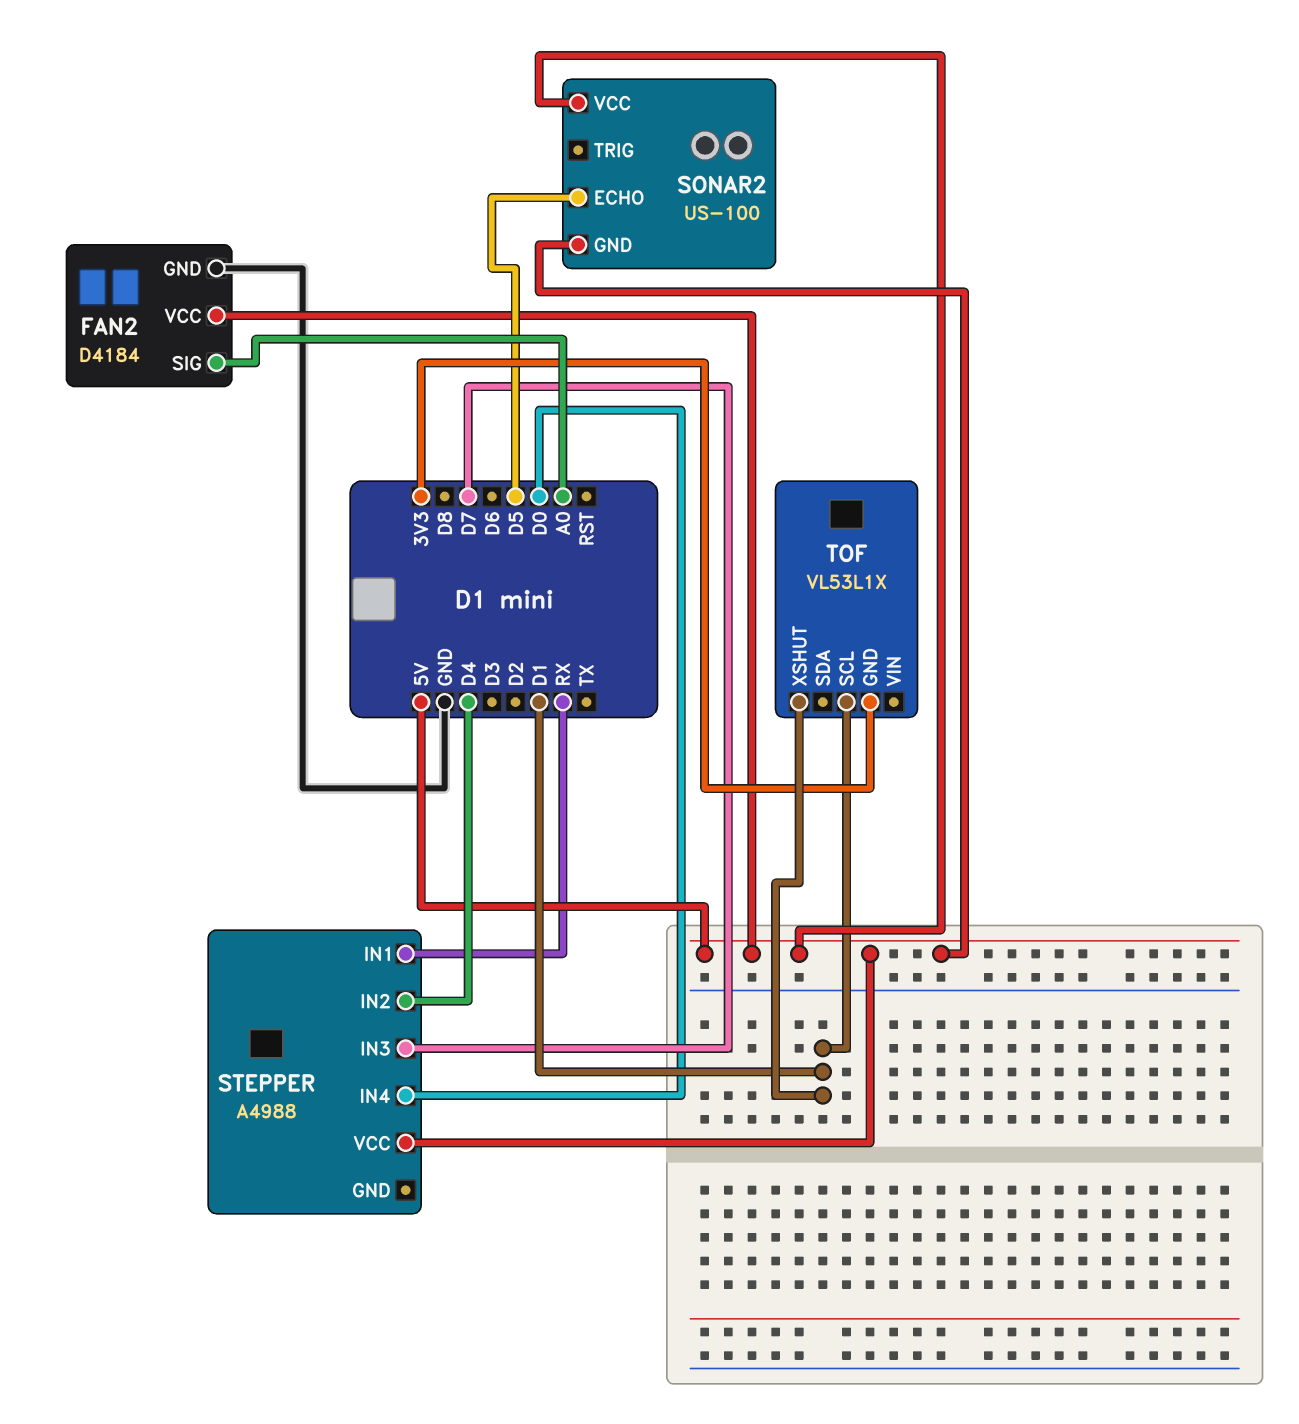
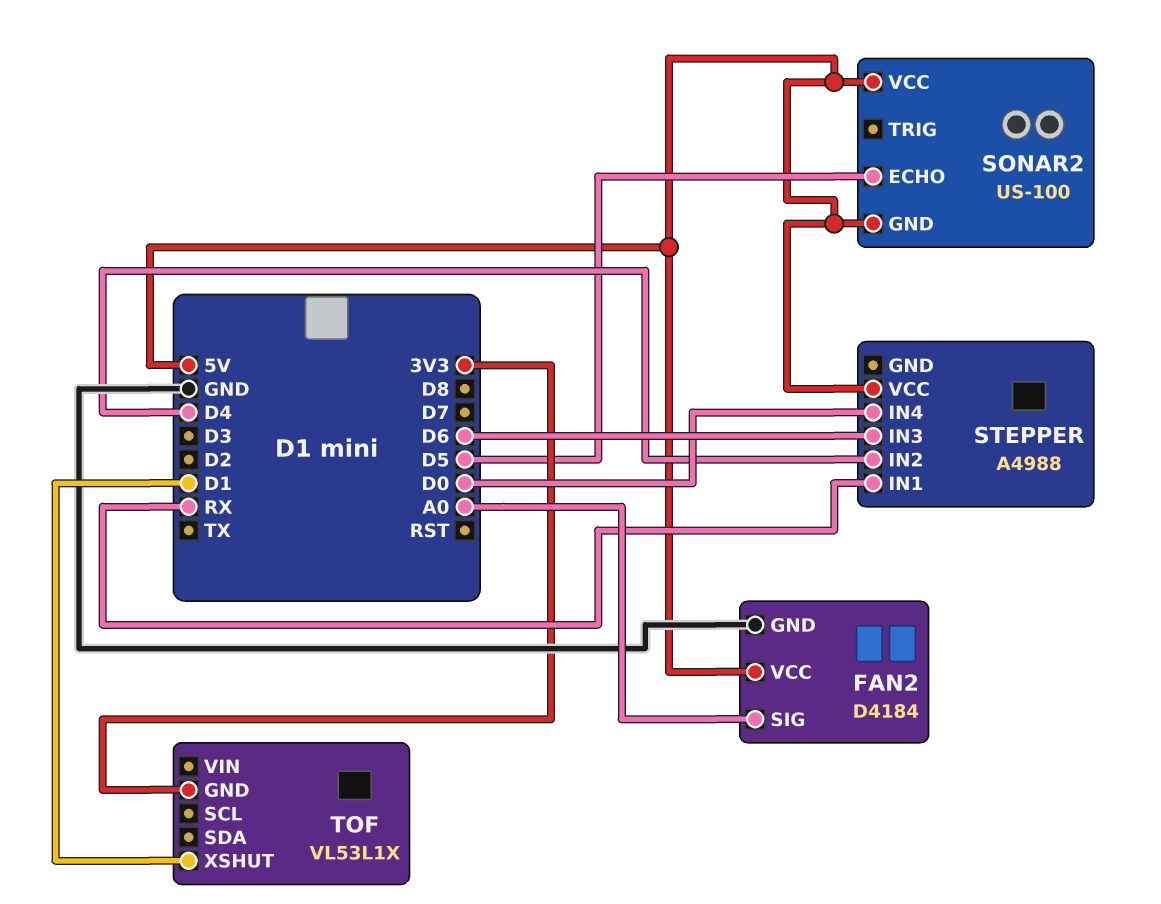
STEPPER pin IN3: D7 -> D6
TOF pin SCL: D1 -> none

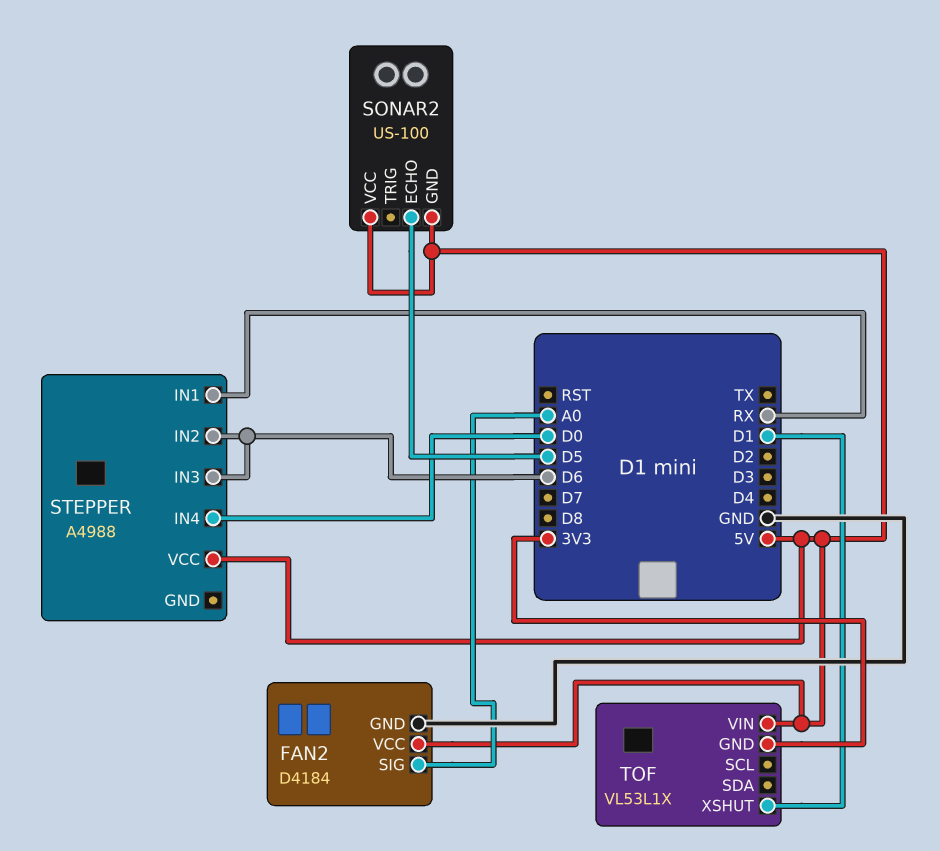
STEPPER pin IN2: D4 -> D6
TOF pin VIN: none -> 5V

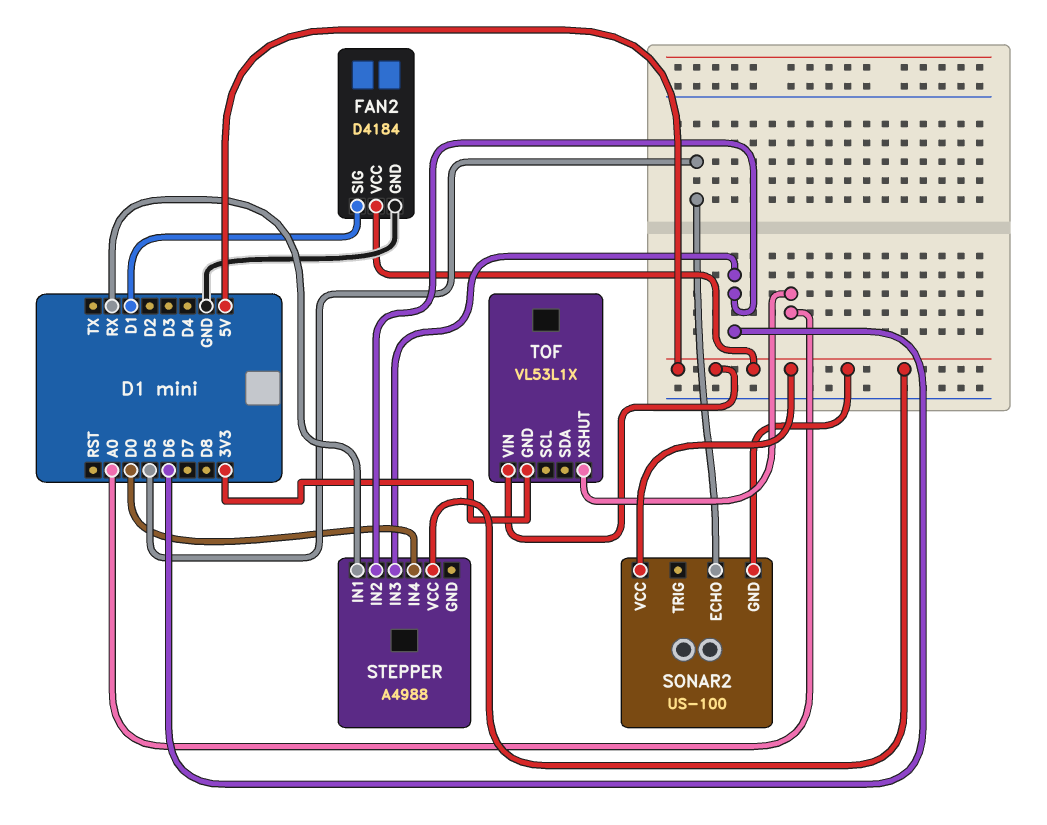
FAN2 pin SIG: A0 -> D1
TOF pin XSHUT: D1 -> A0

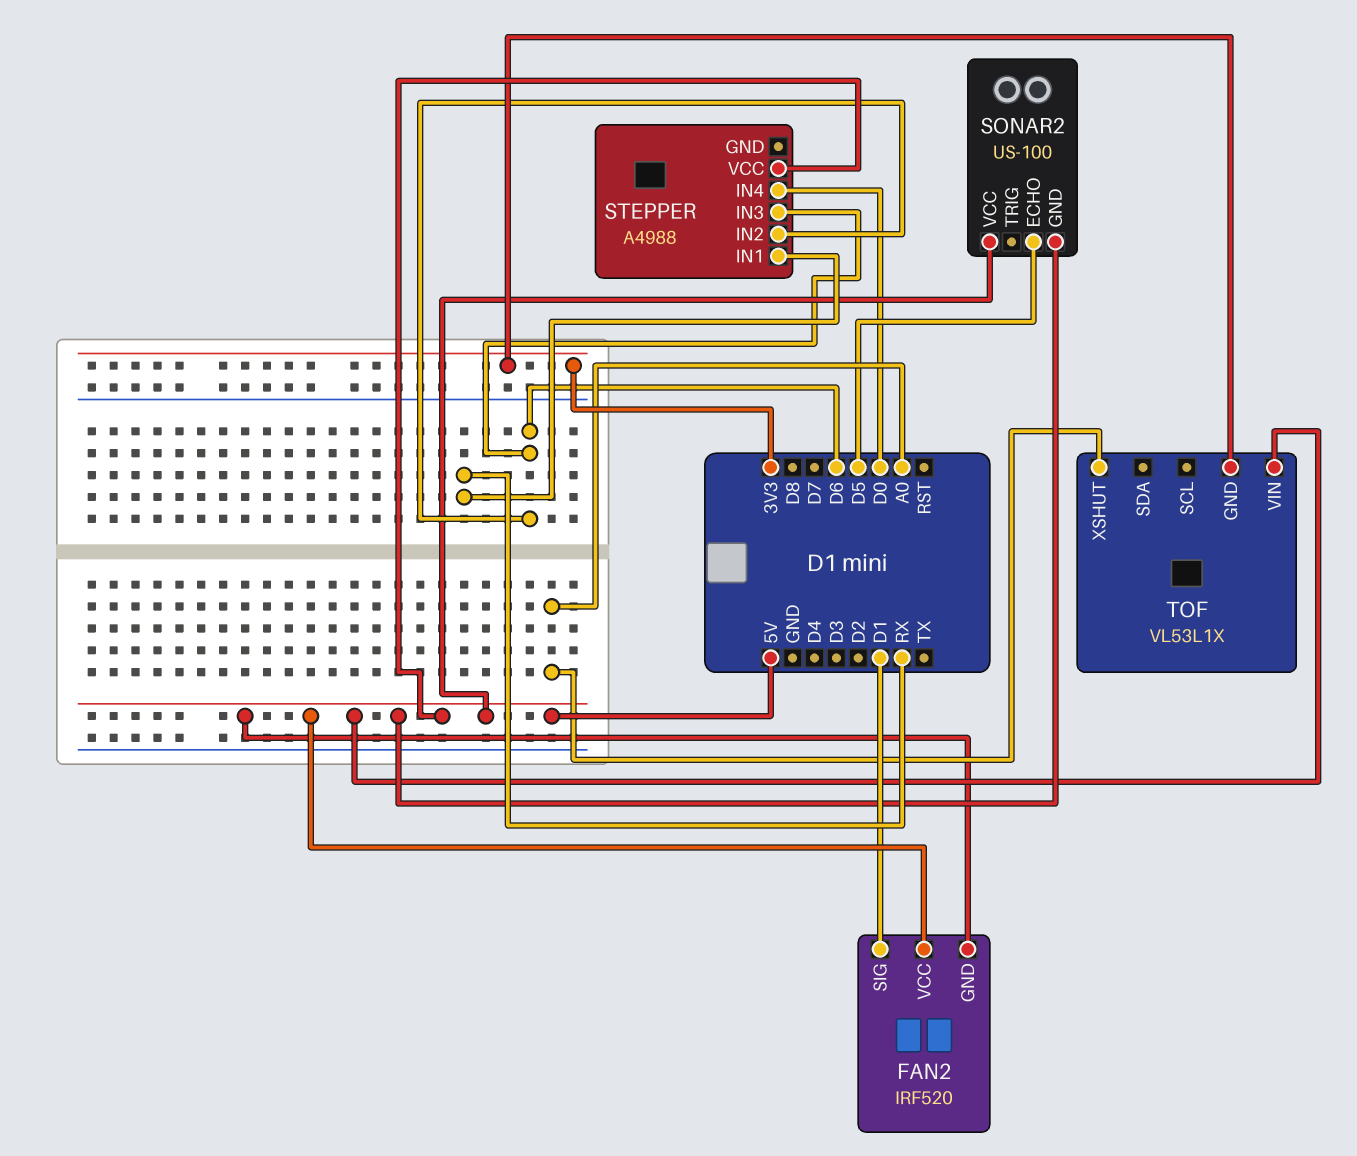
FAN2: D4184 -> IRF520
FAN2 pin GND: GND -> 5V

